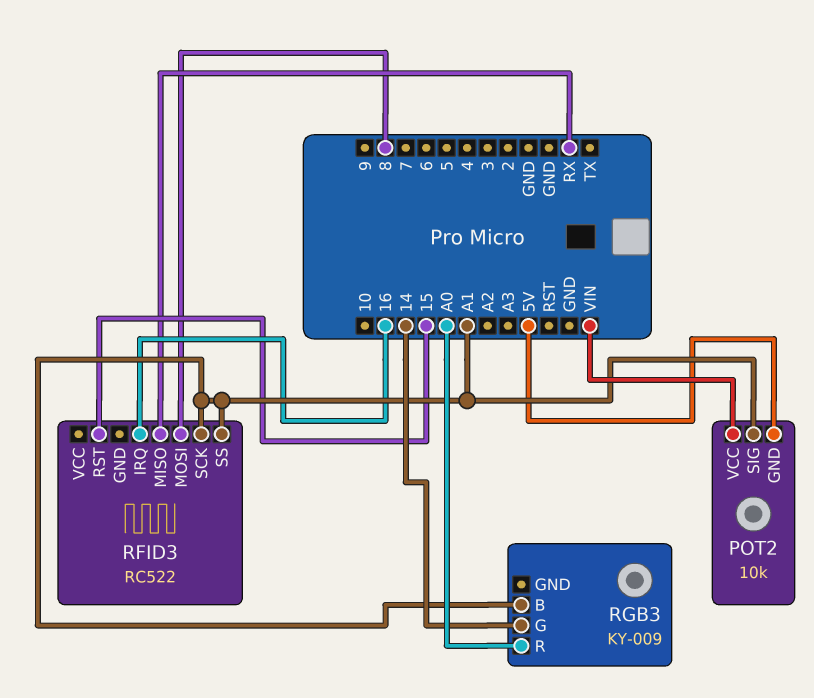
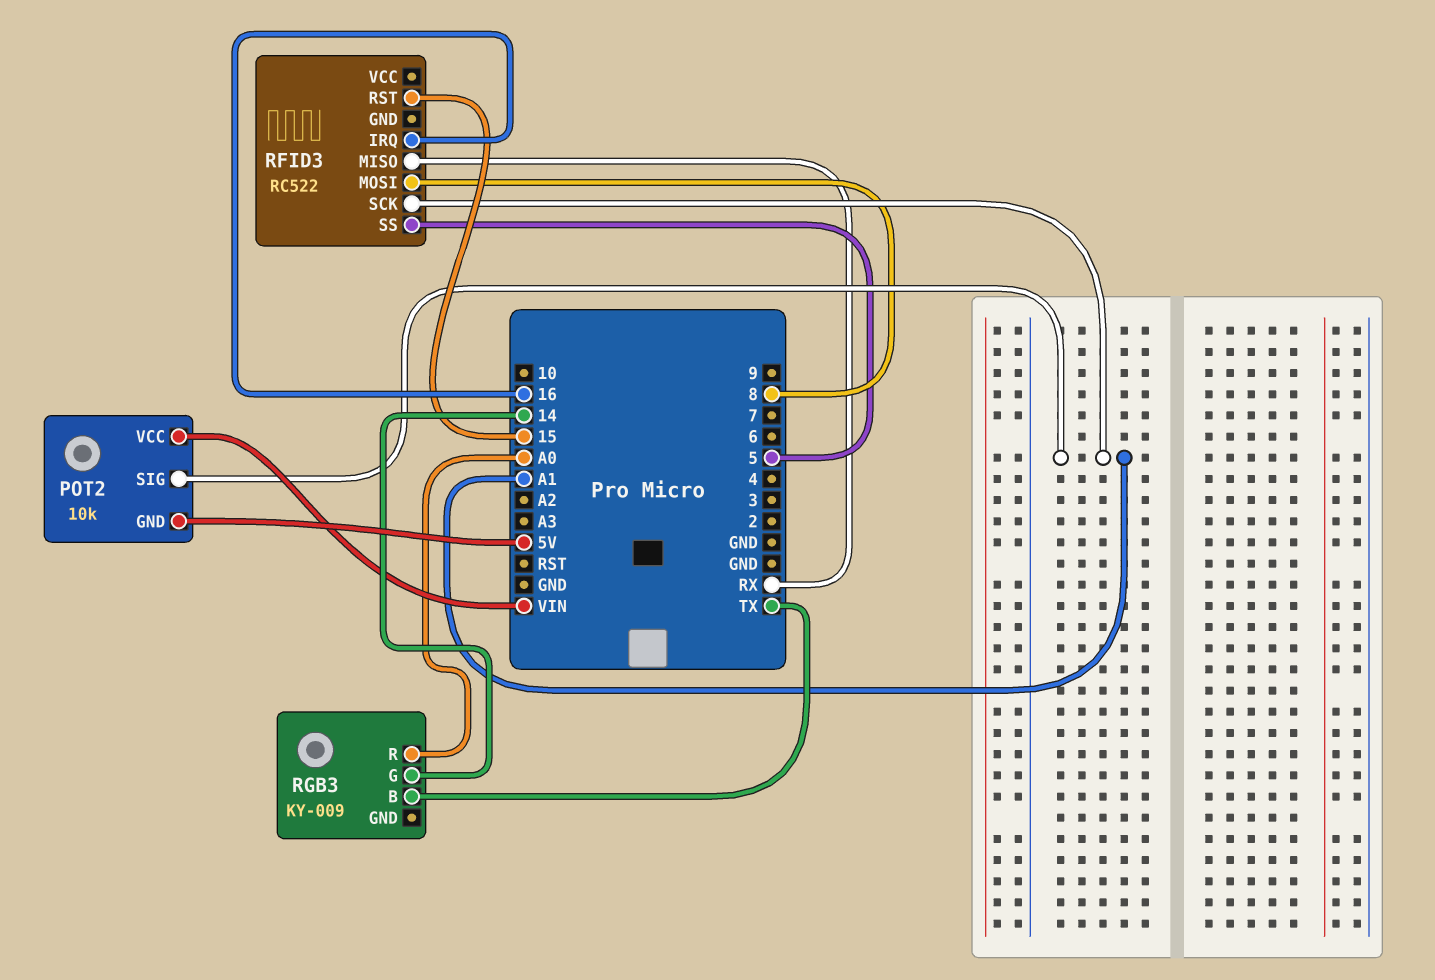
RFID3 pin SS: A1 -> 5
RGB3 pin B: A1 -> TX

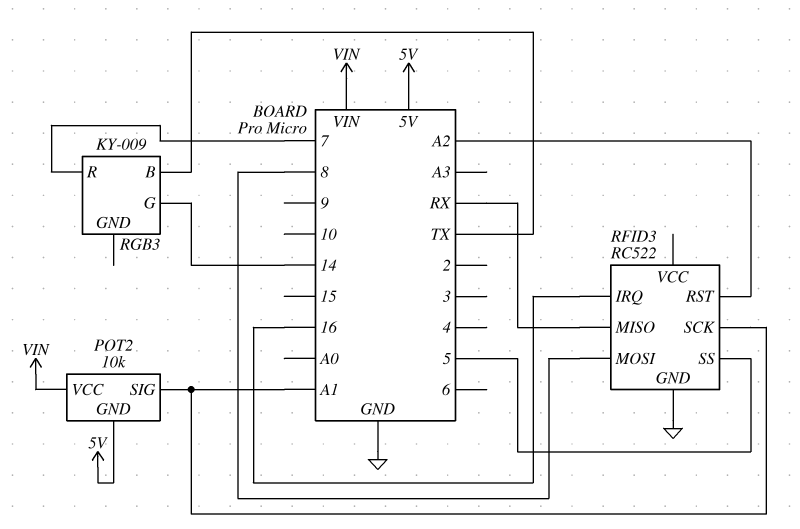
RFID3 pin GND: none -> GND
RFID3 pin RST: 15 -> A2
RGB3 pin R: A0 -> 7

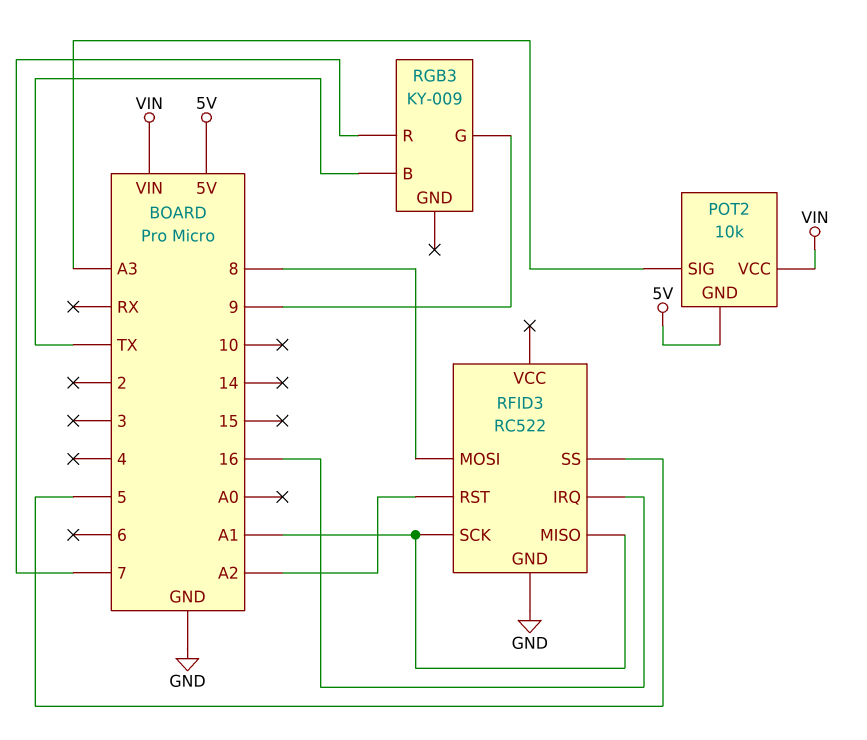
POT2 pin SIG: A1 -> A3
RFID3 pin MISO: RX -> A1
RGB3 pin G: 14 -> 9

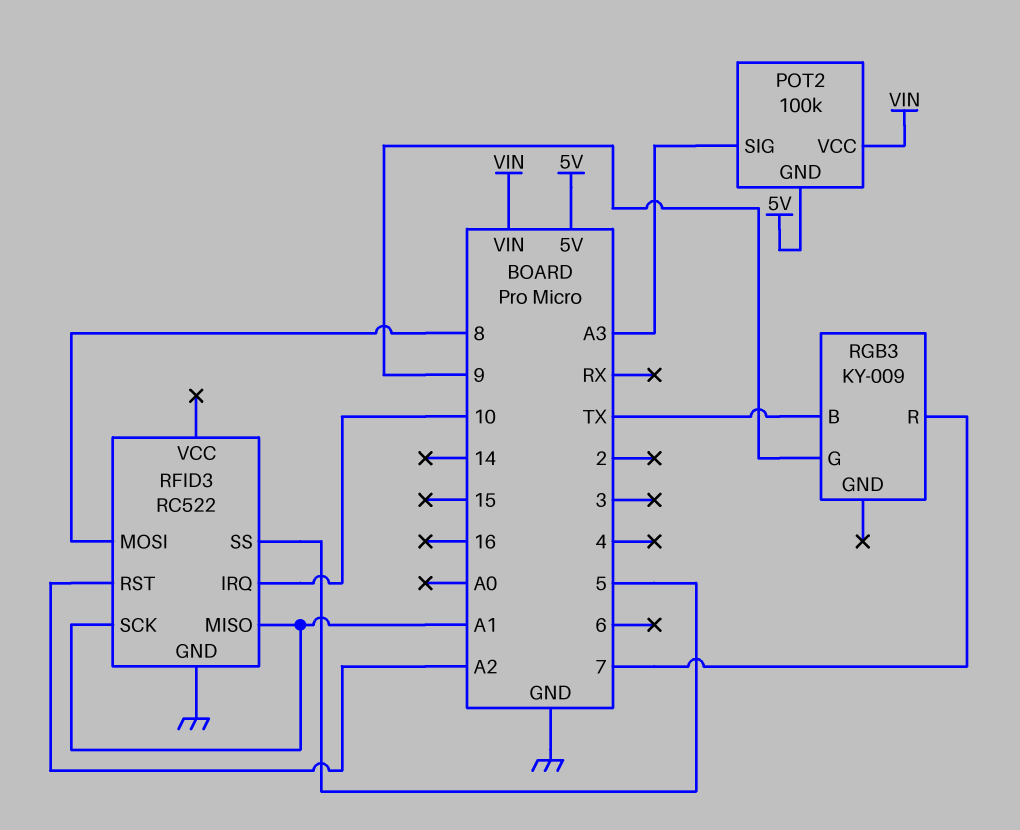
POT2: 10k -> 100k
RFID3 pin IRQ: 16 -> 10

